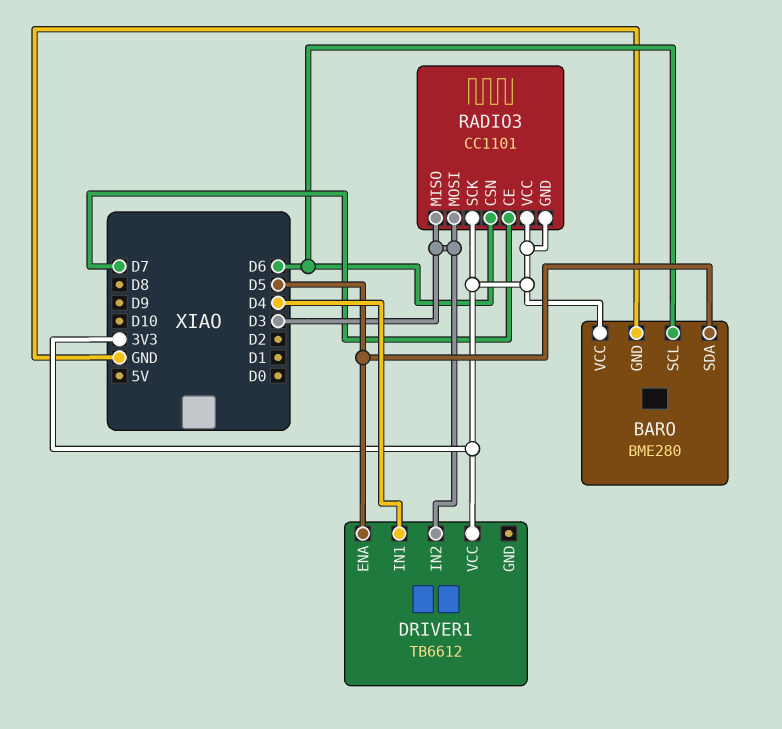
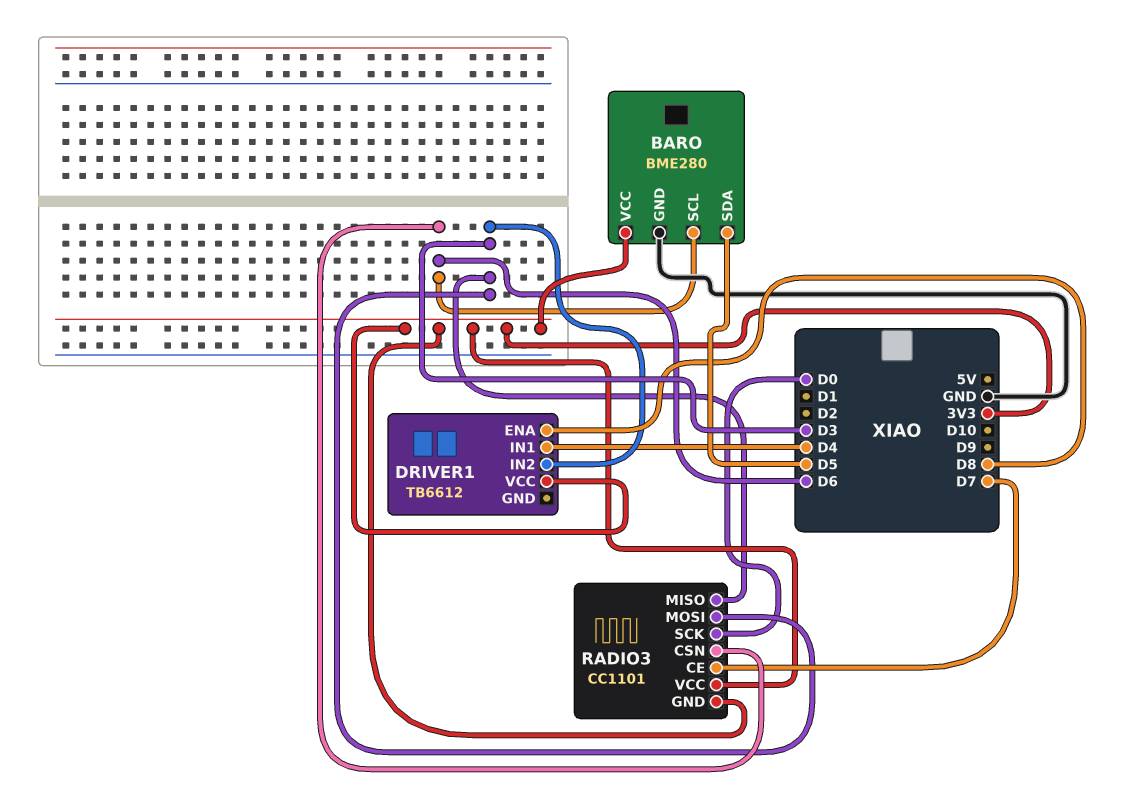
DRIVER1 pin ENA: D5 -> D8
RADIO3 pin SCK: 3V3 -> D0

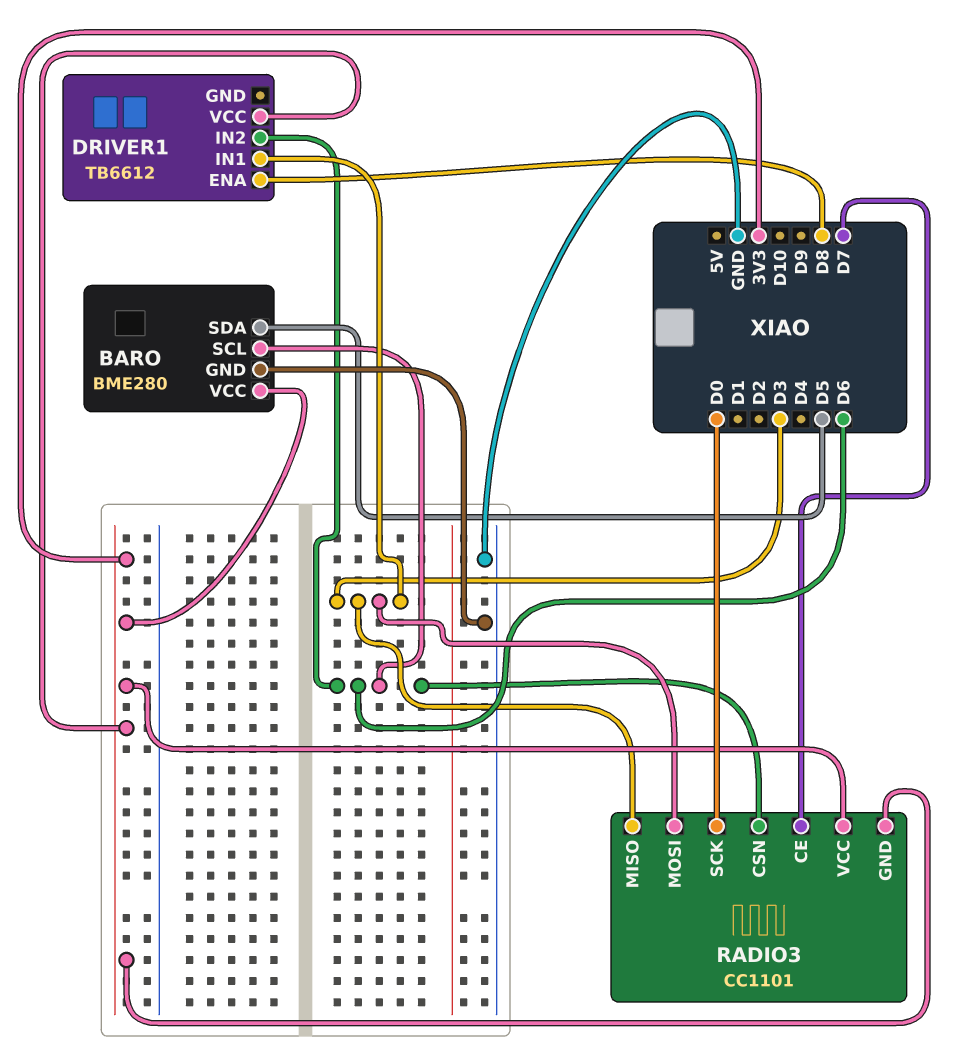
DRIVER1 pin IN1: D4 -> D3
DRIVER1 pin IN2: D3 -> D6

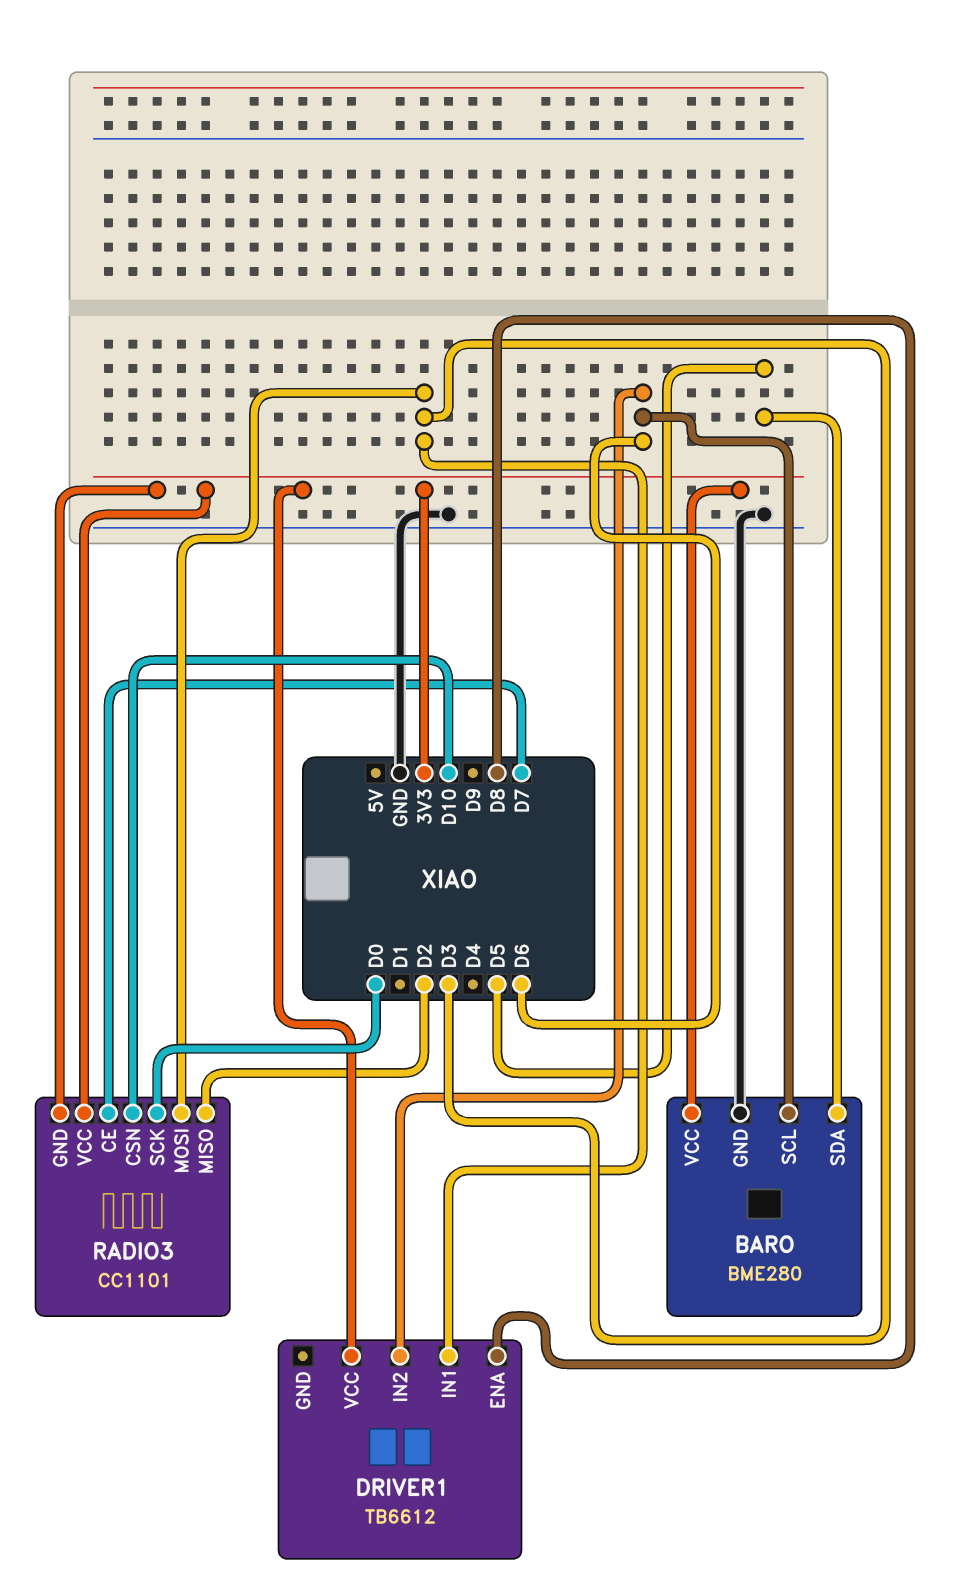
RADIO3 pin CSN: D6 -> D10
RADIO3 pin MISO: D3 -> D2

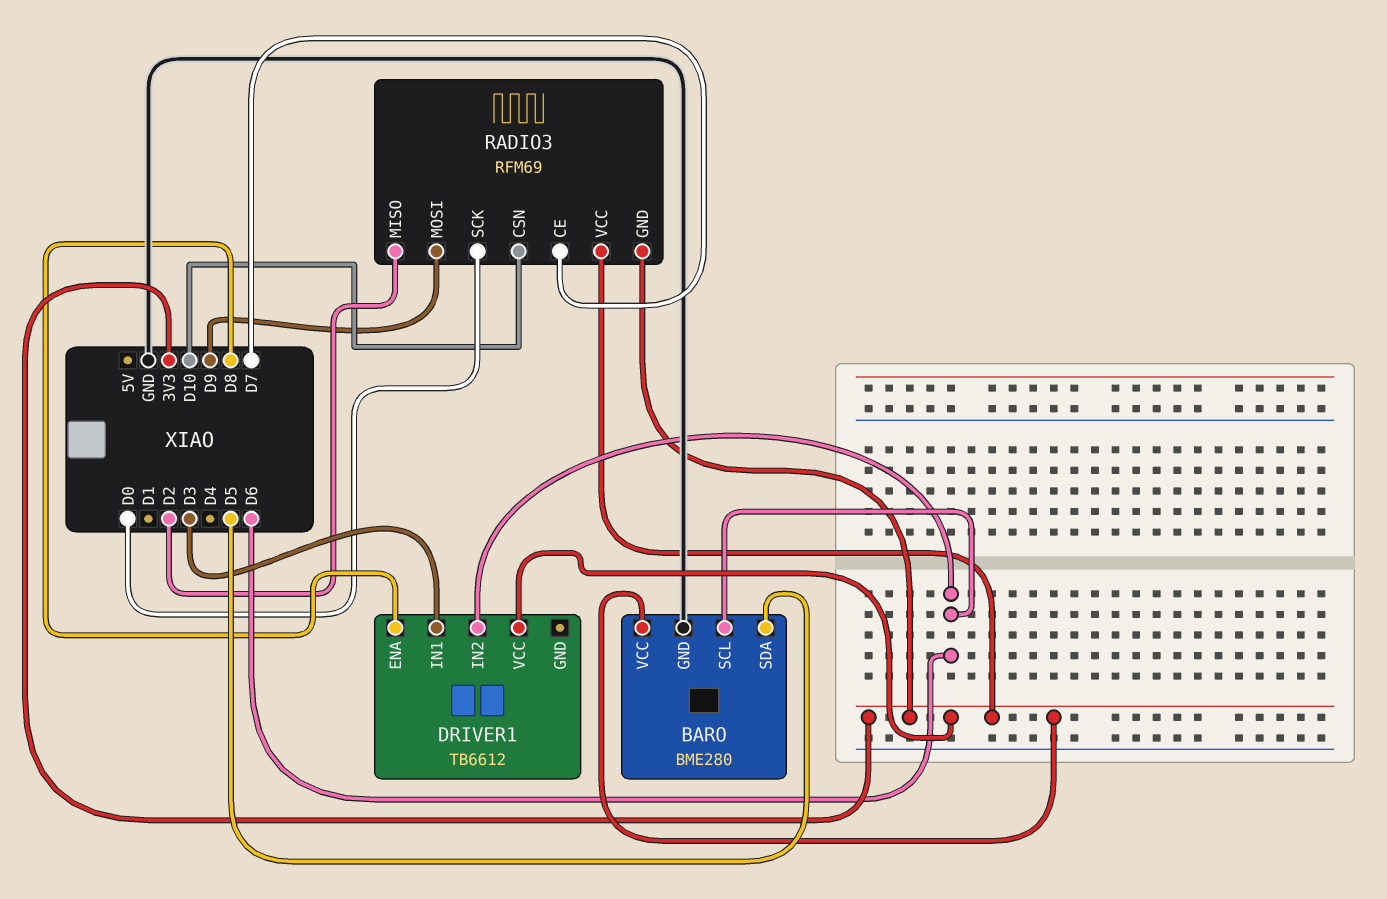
RADIO3: CC1101 -> RFM69
RADIO3 pin MOSI: D3 -> D9

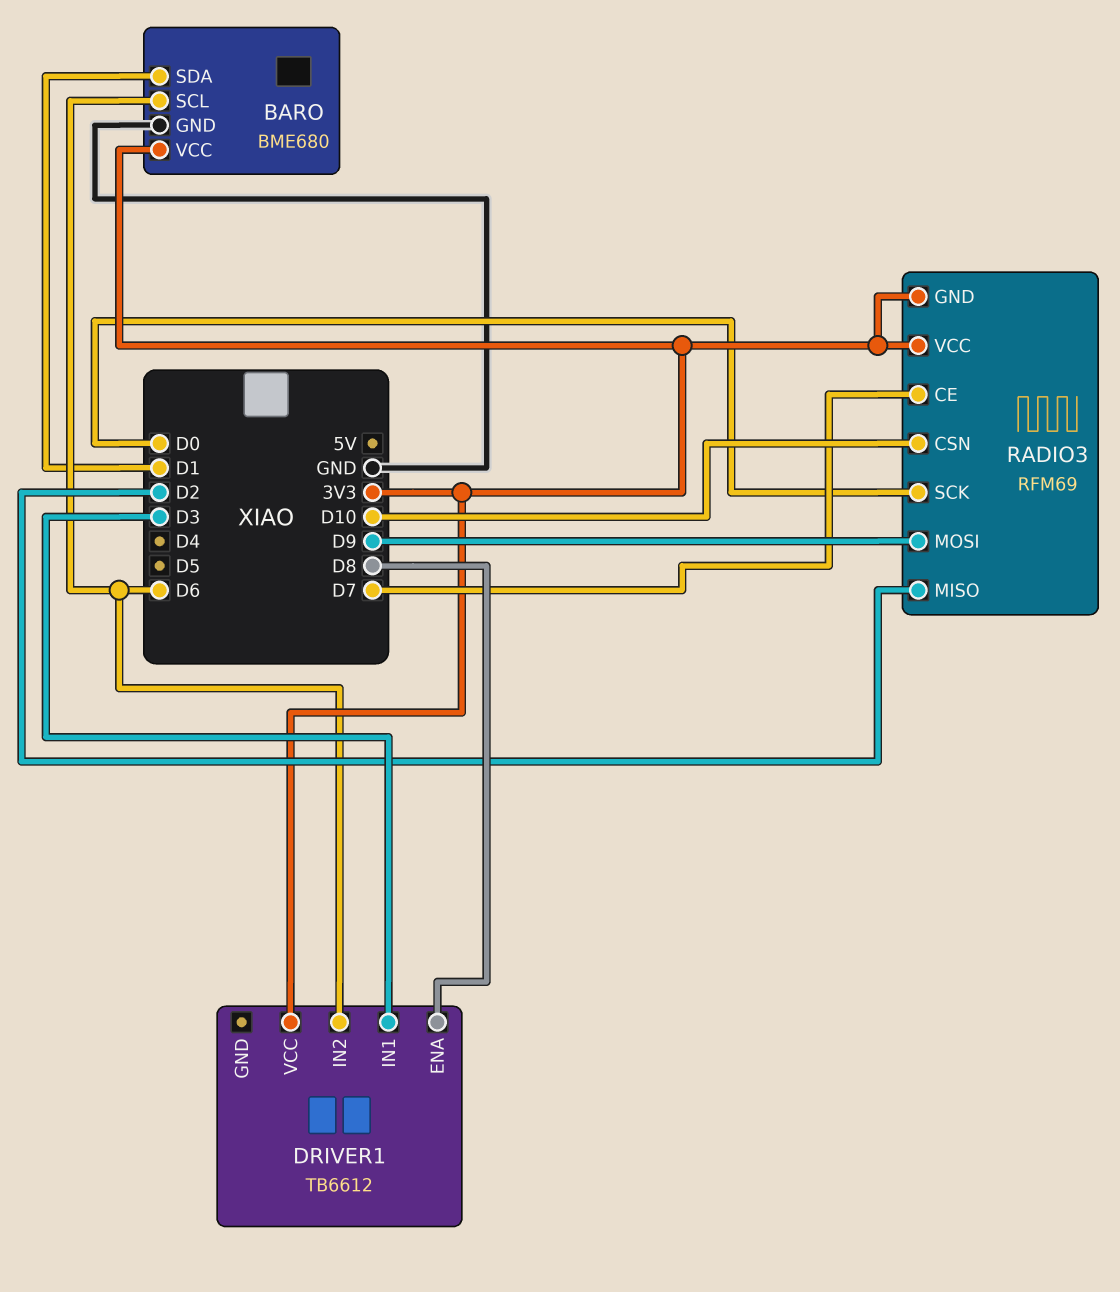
BARO: BME280 -> BME680
BARO pin SDA: D5 -> D1

